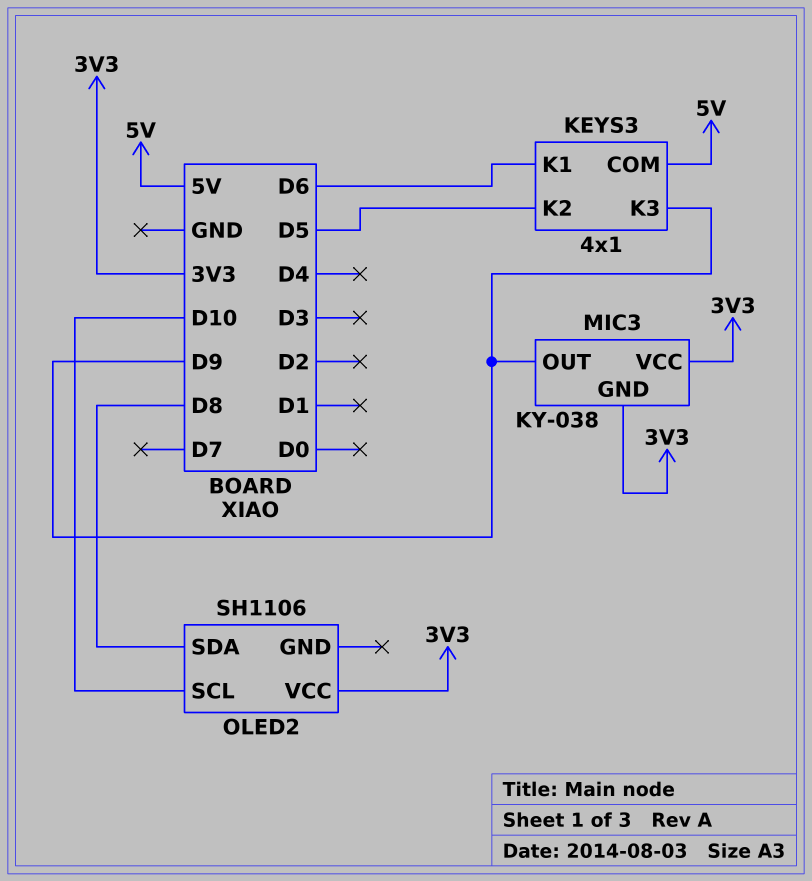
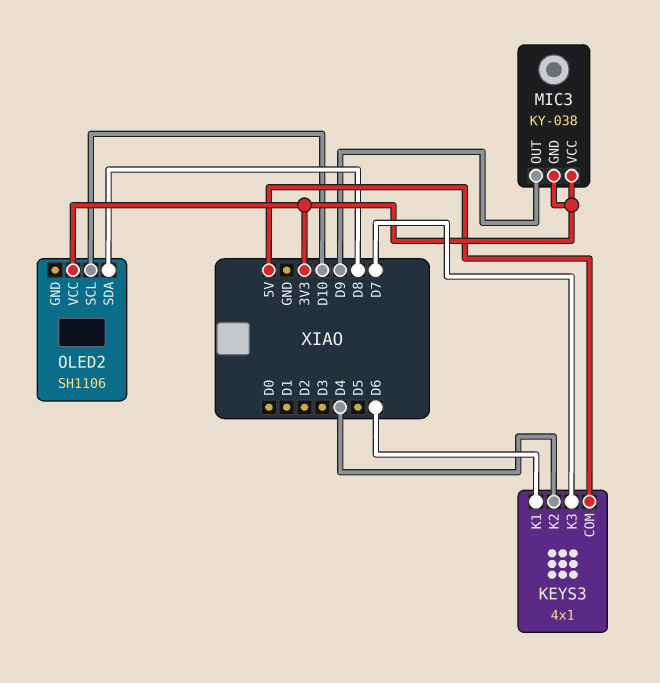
KEYS3 pin K2: D5 -> D4
KEYS3 pin K3: D9 -> D7

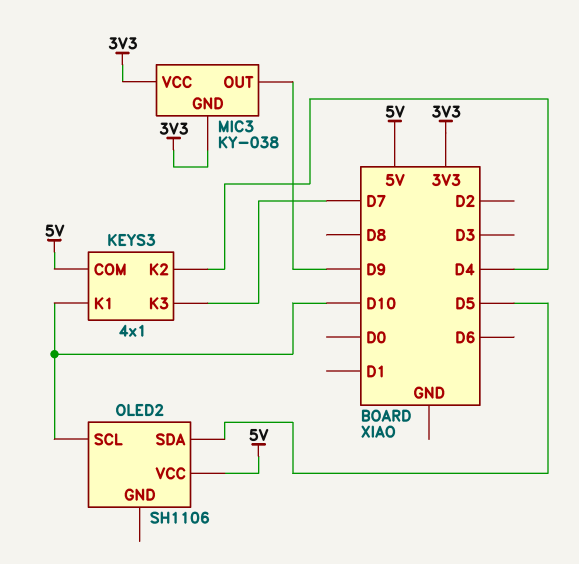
KEYS3 pin K1: D6 -> D10
OLED2 pin SDA: D8 -> D5
OLED2 pin VCC: 3V3 -> 5V

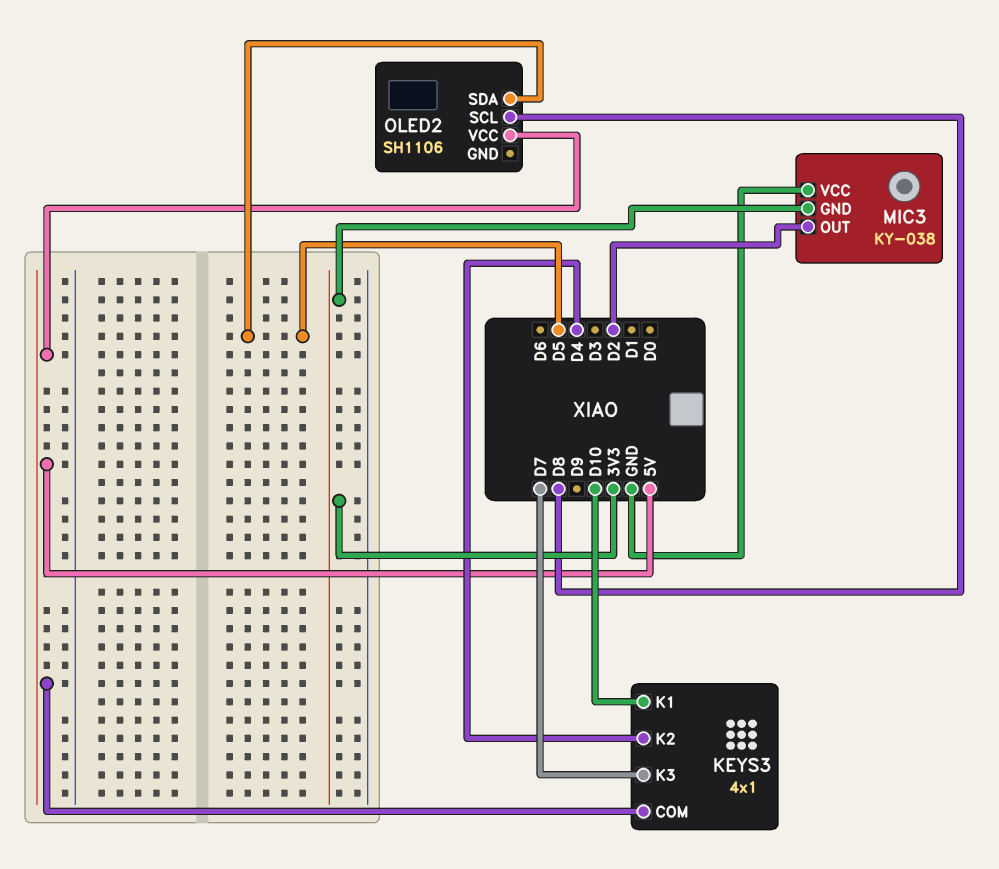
MIC3 pin OUT: D9 -> D2
MIC3 pin VCC: 3V3 -> GND
OLED2 pin SCL: D10 -> D8

